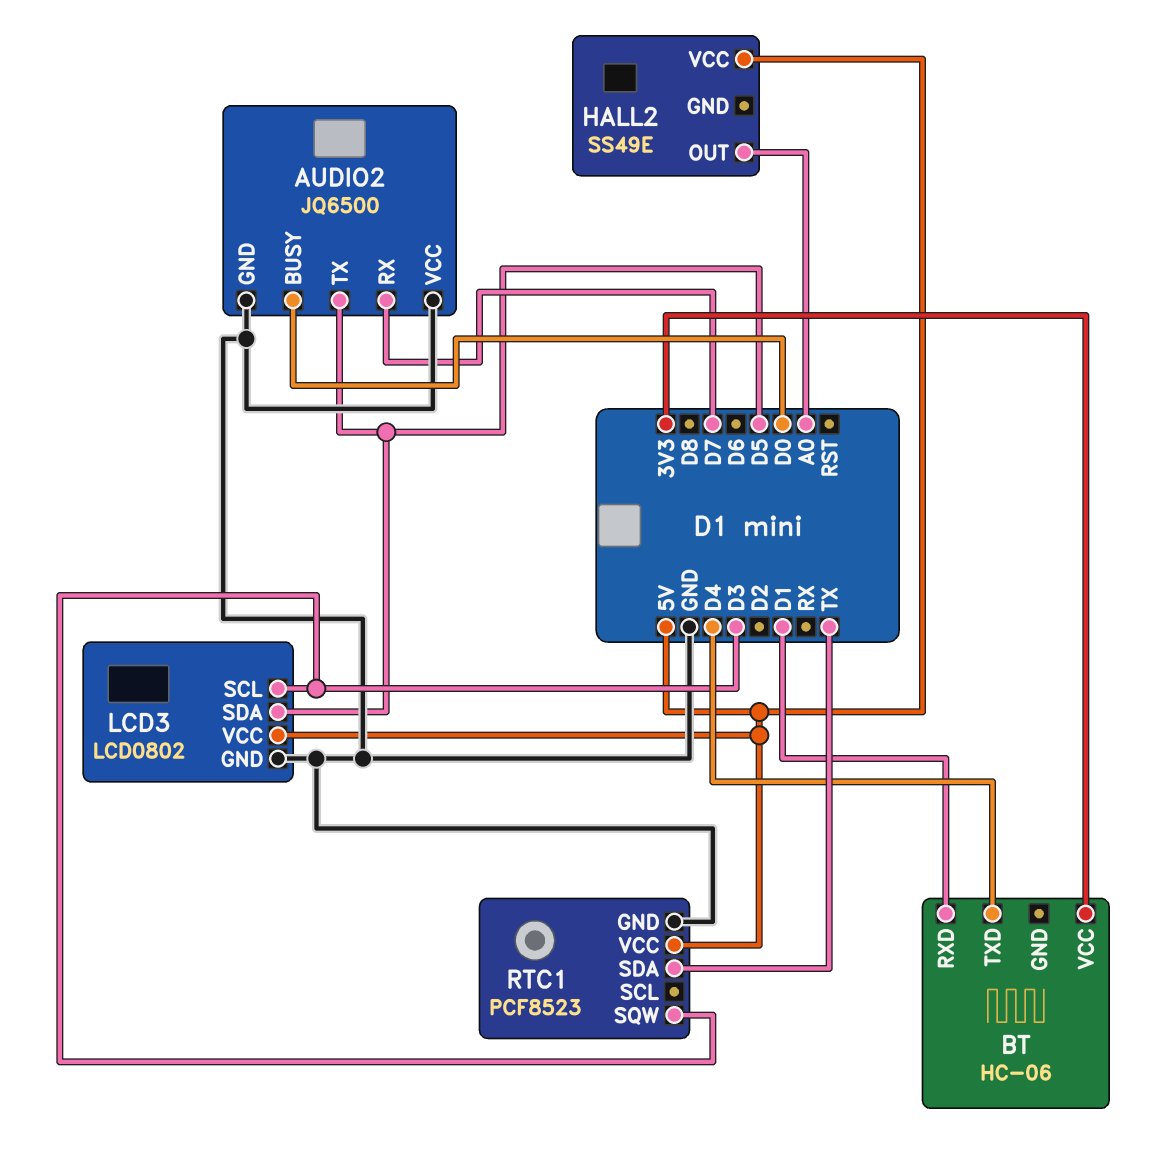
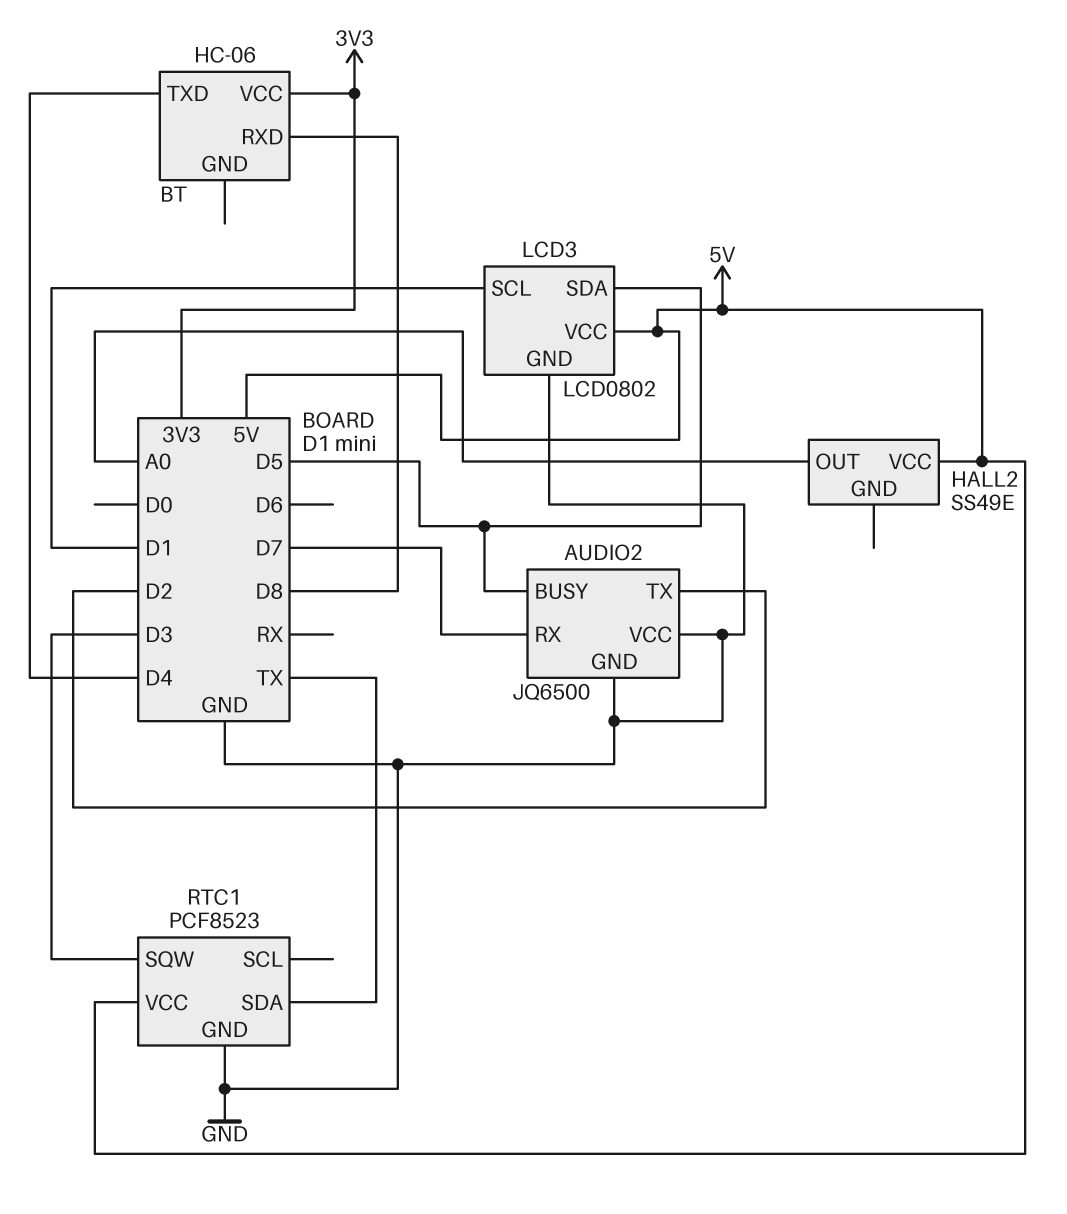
AUDIO2 pin BUSY: D0 -> D5
AUDIO2 pin TX: D5 -> D2
BT pin RXD: D1 -> D8
LCD3 pin SCL: D3 -> D1

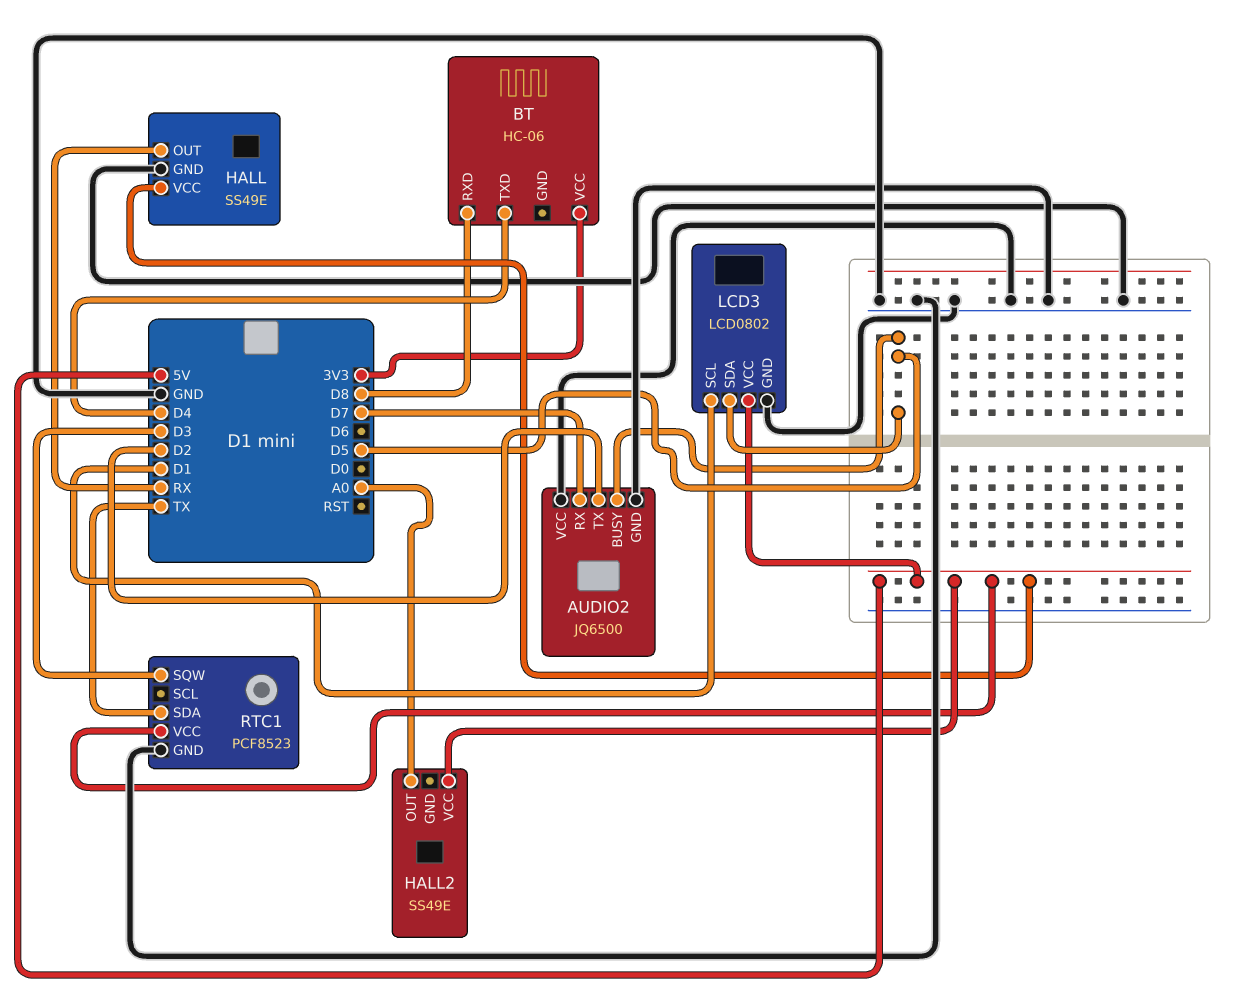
HALL: none -> SS49E
HALL pin GND: none -> GND
HALL pin OUT: none -> RX
HALL pin VCC: none -> 5V

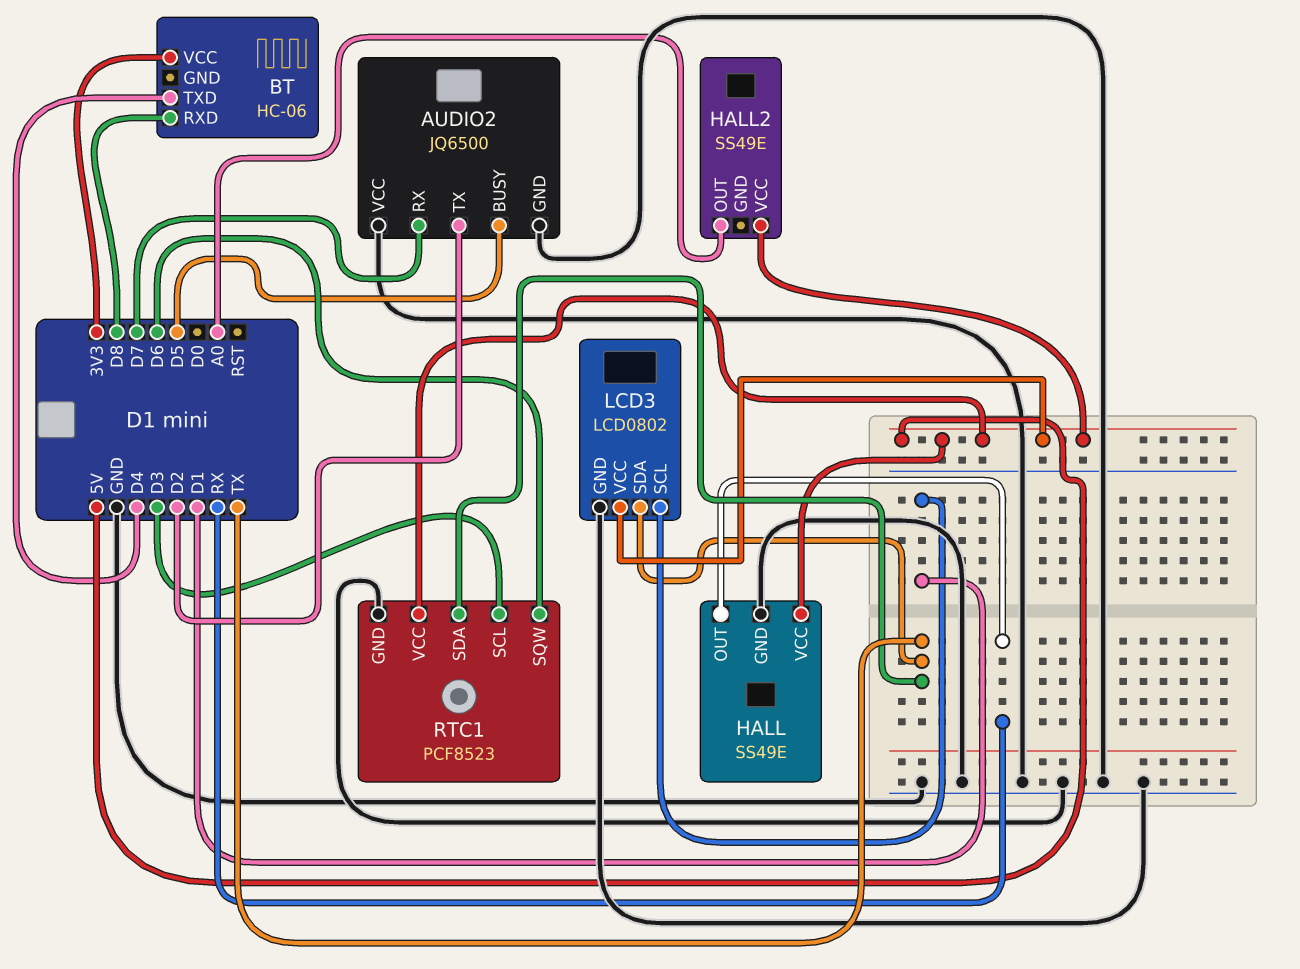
LCD3 pin SDA: D5 -> TX
RTC1 pin SCL: none -> D3
RTC1 pin SQW: D3 -> D6

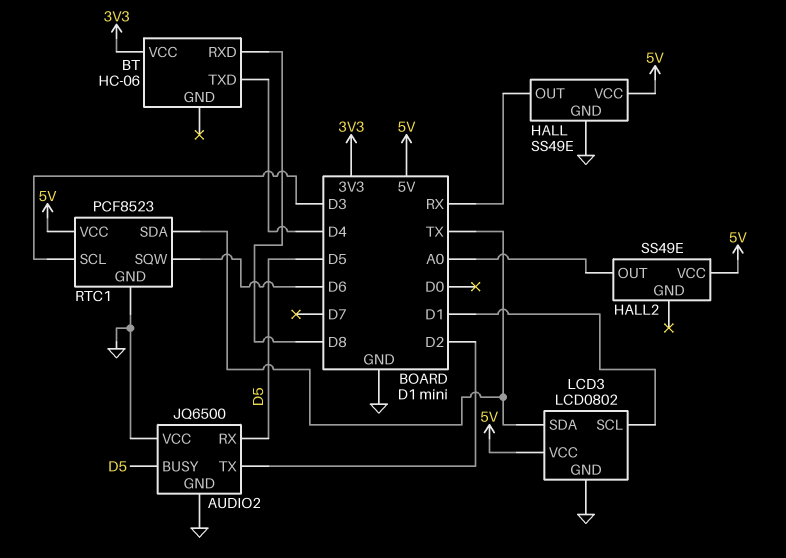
AUDIO2 pin RX: D7 -> D5

